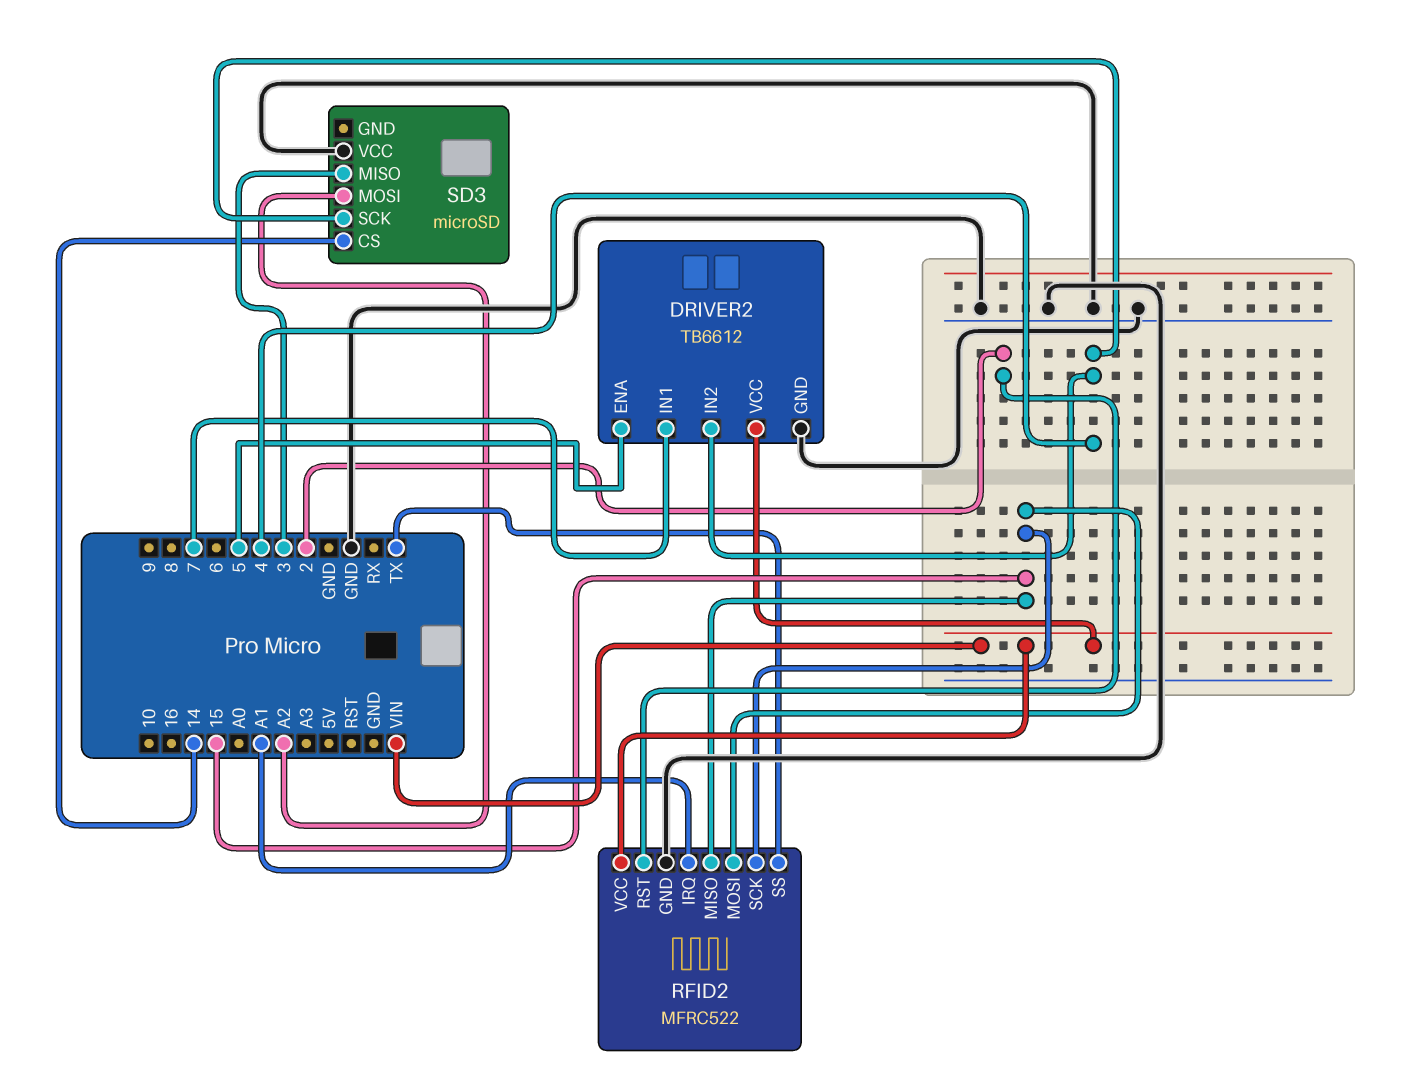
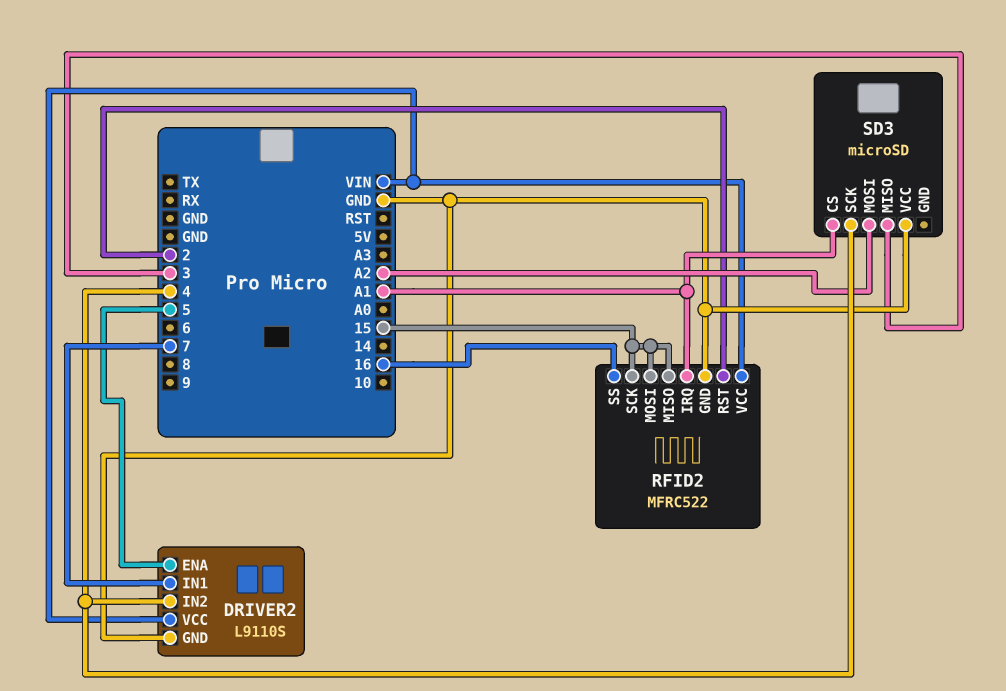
DRIVER2: TB6612 -> L9110S
RFID2 pin SS: TX -> 16
SD3 pin CS: 14 -> A1

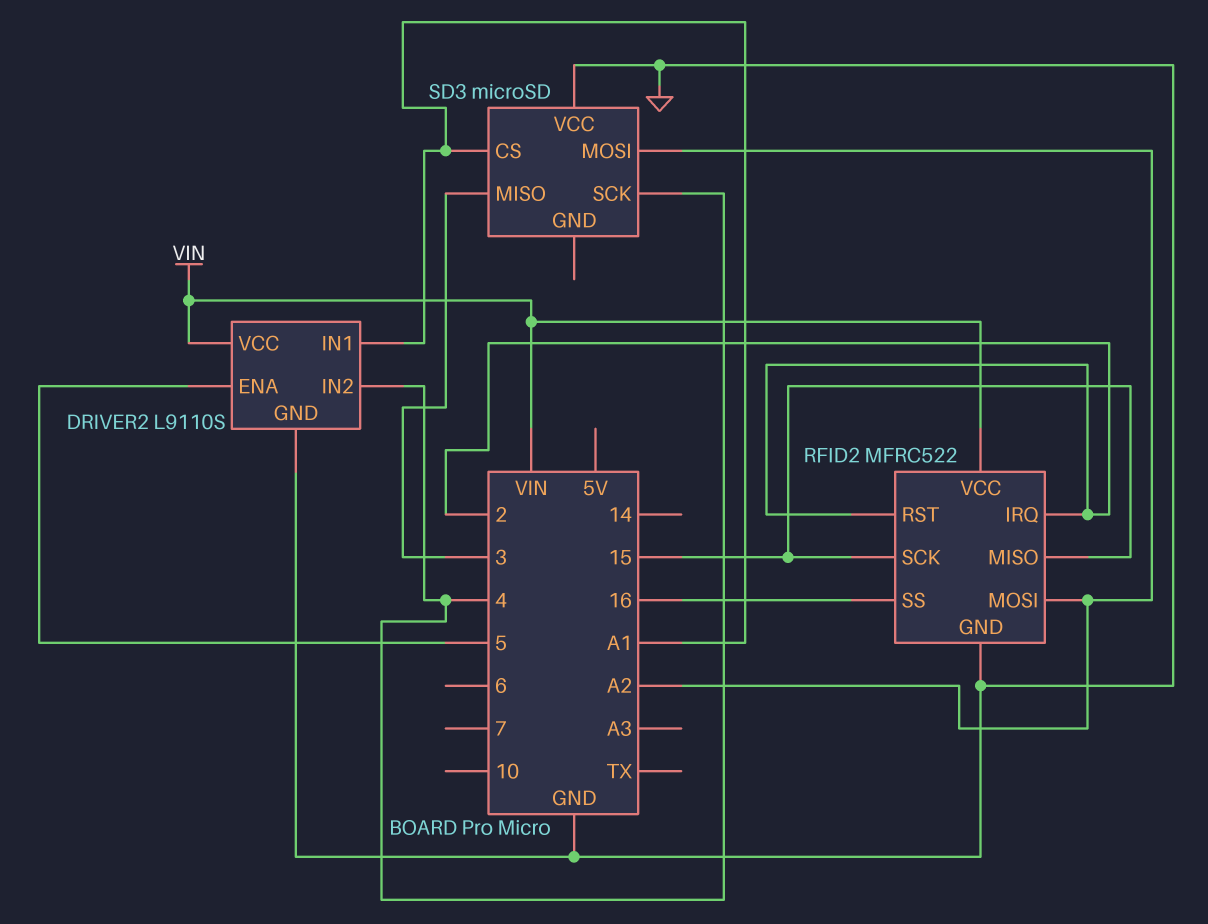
DRIVER2 pin IN1: 7 -> A1
RFID2 pin IRQ: A1 -> 2
RFID2 pin MOSI: 15 -> A2

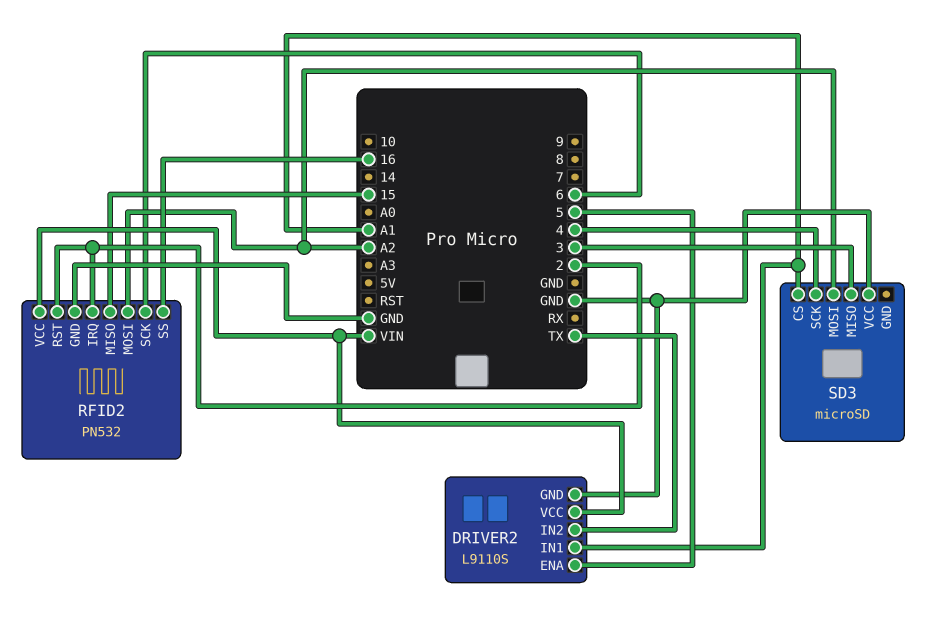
DRIVER2 pin IN2: 4 -> TX
RFID2: MFRC522 -> PN532
RFID2 pin SCK: 15 -> 6

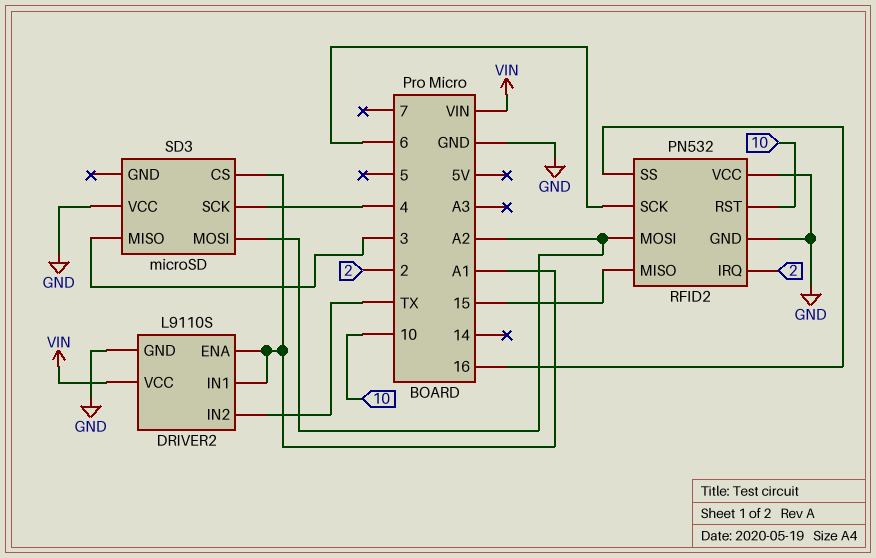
DRIVER2 pin ENA: 5 -> A1
RFID2 pin RST: 2 -> 10
RFID2 pin VCC: VIN -> GND

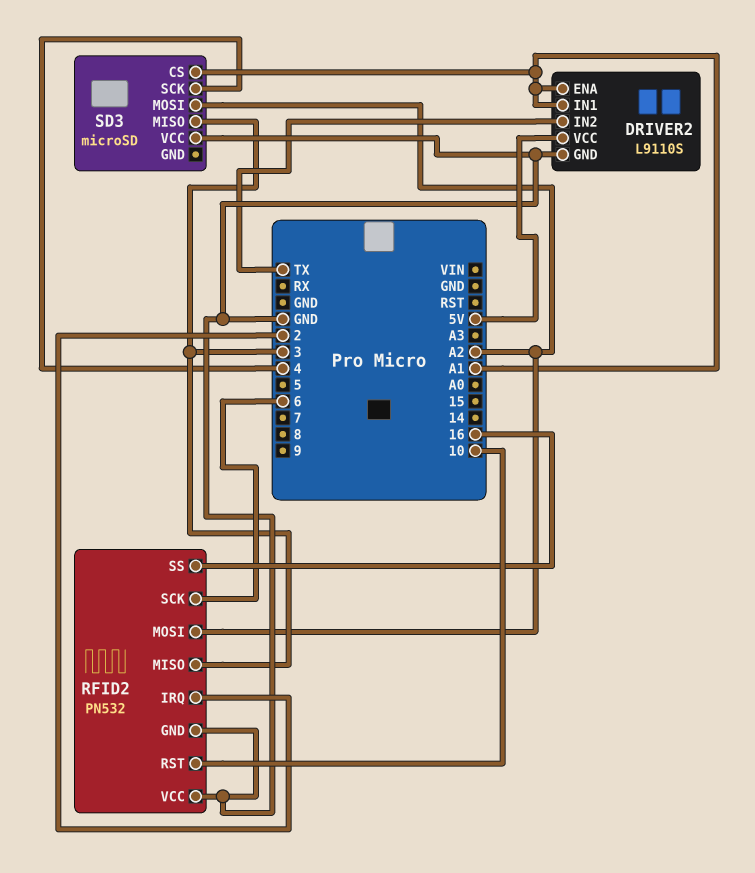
DRIVER2 pin VCC: VIN -> 5V
RFID2 pin MISO: 15 -> 3

